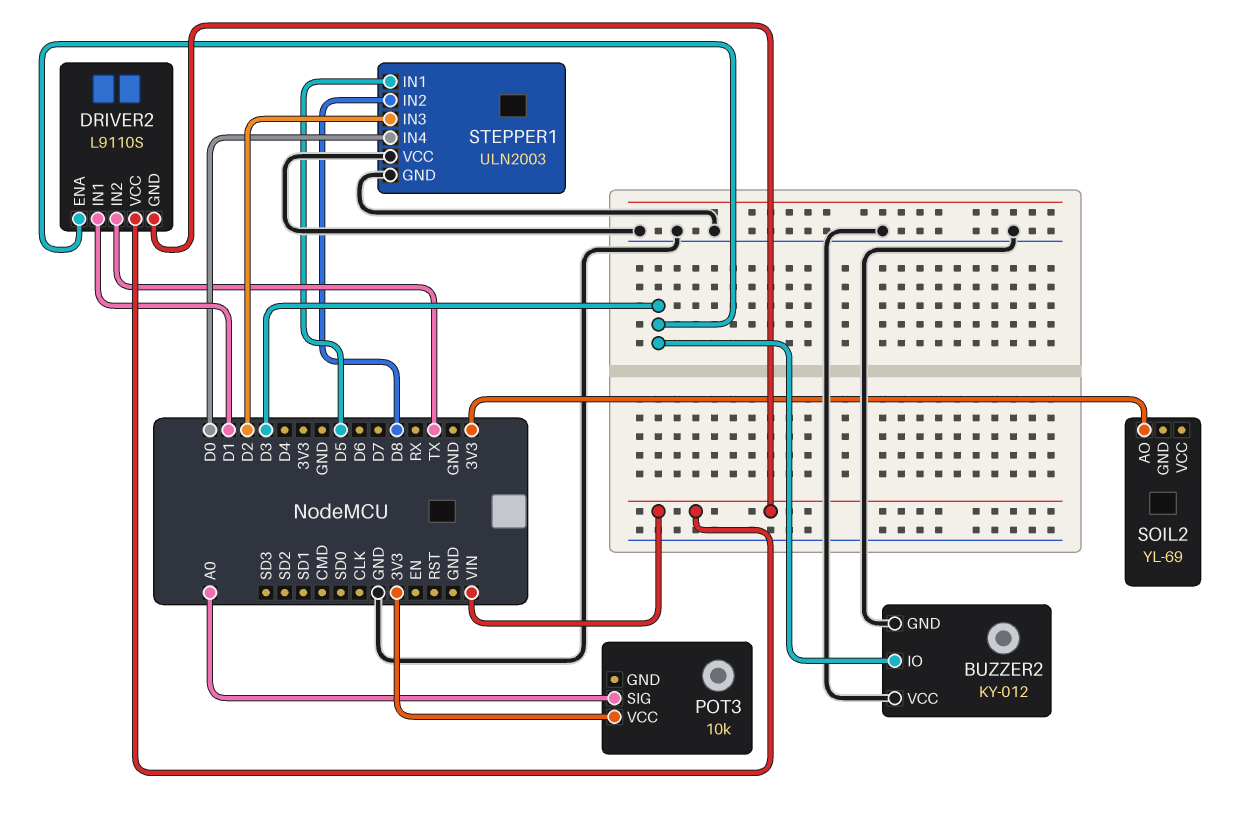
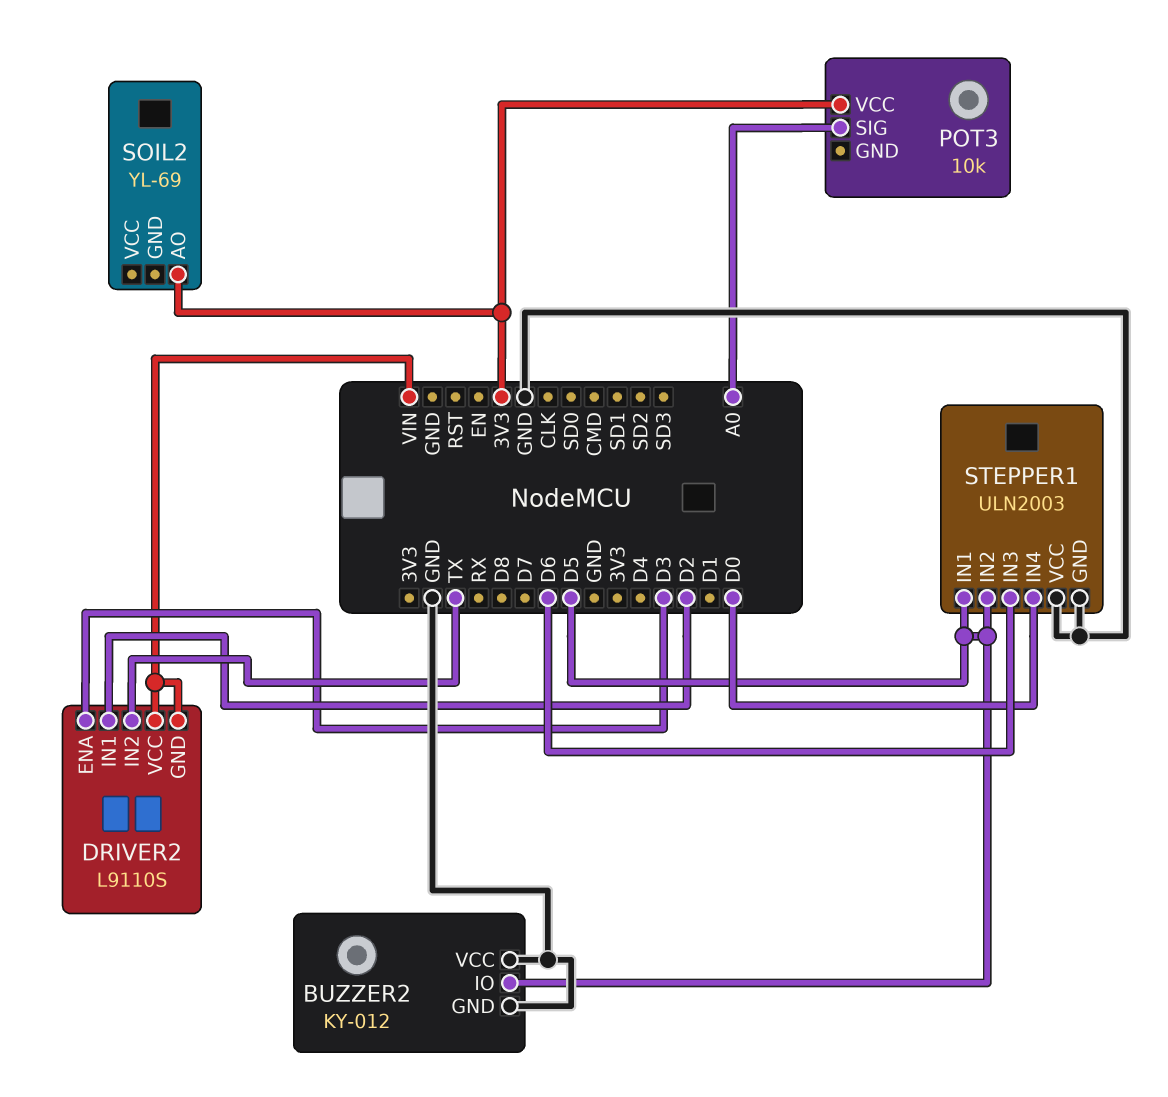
BUZZER2 pin IO: D3 -> D5
DRIVER2 pin IN1: D1 -> D2
STEPPER1 pin IN2: D8 -> D5
STEPPER1 pin IN3: D2 -> D6

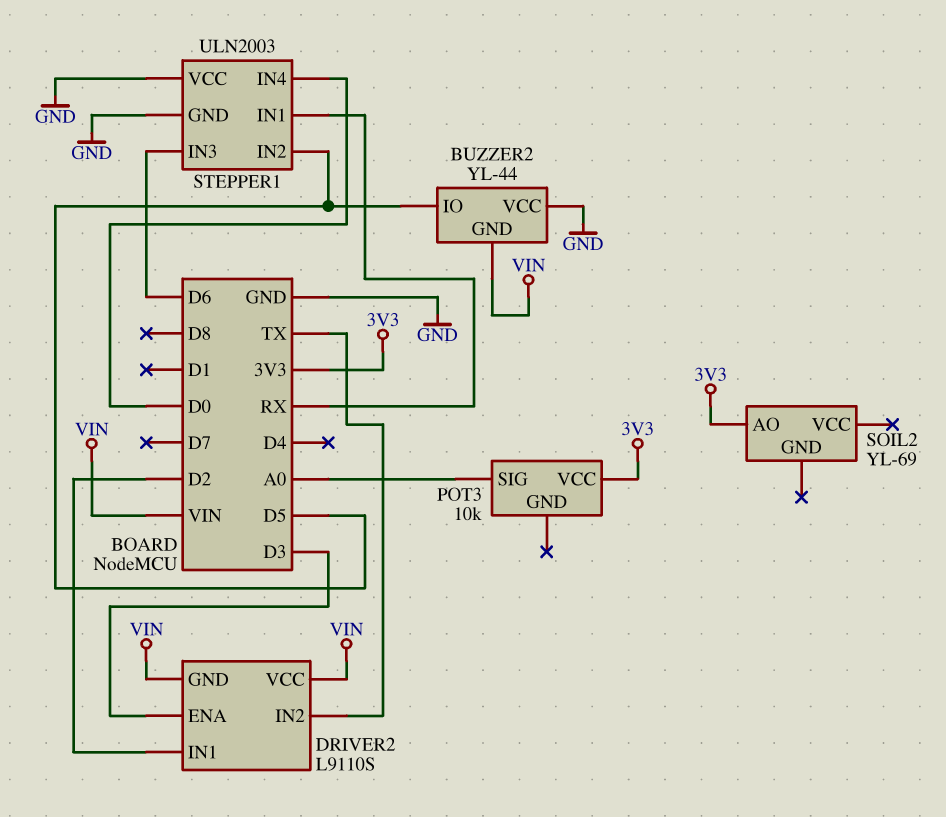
BUZZER2: KY-012 -> YL-44
BUZZER2 pin GND: GND -> VIN
STEPPER1 pin IN1: D5 -> RX

